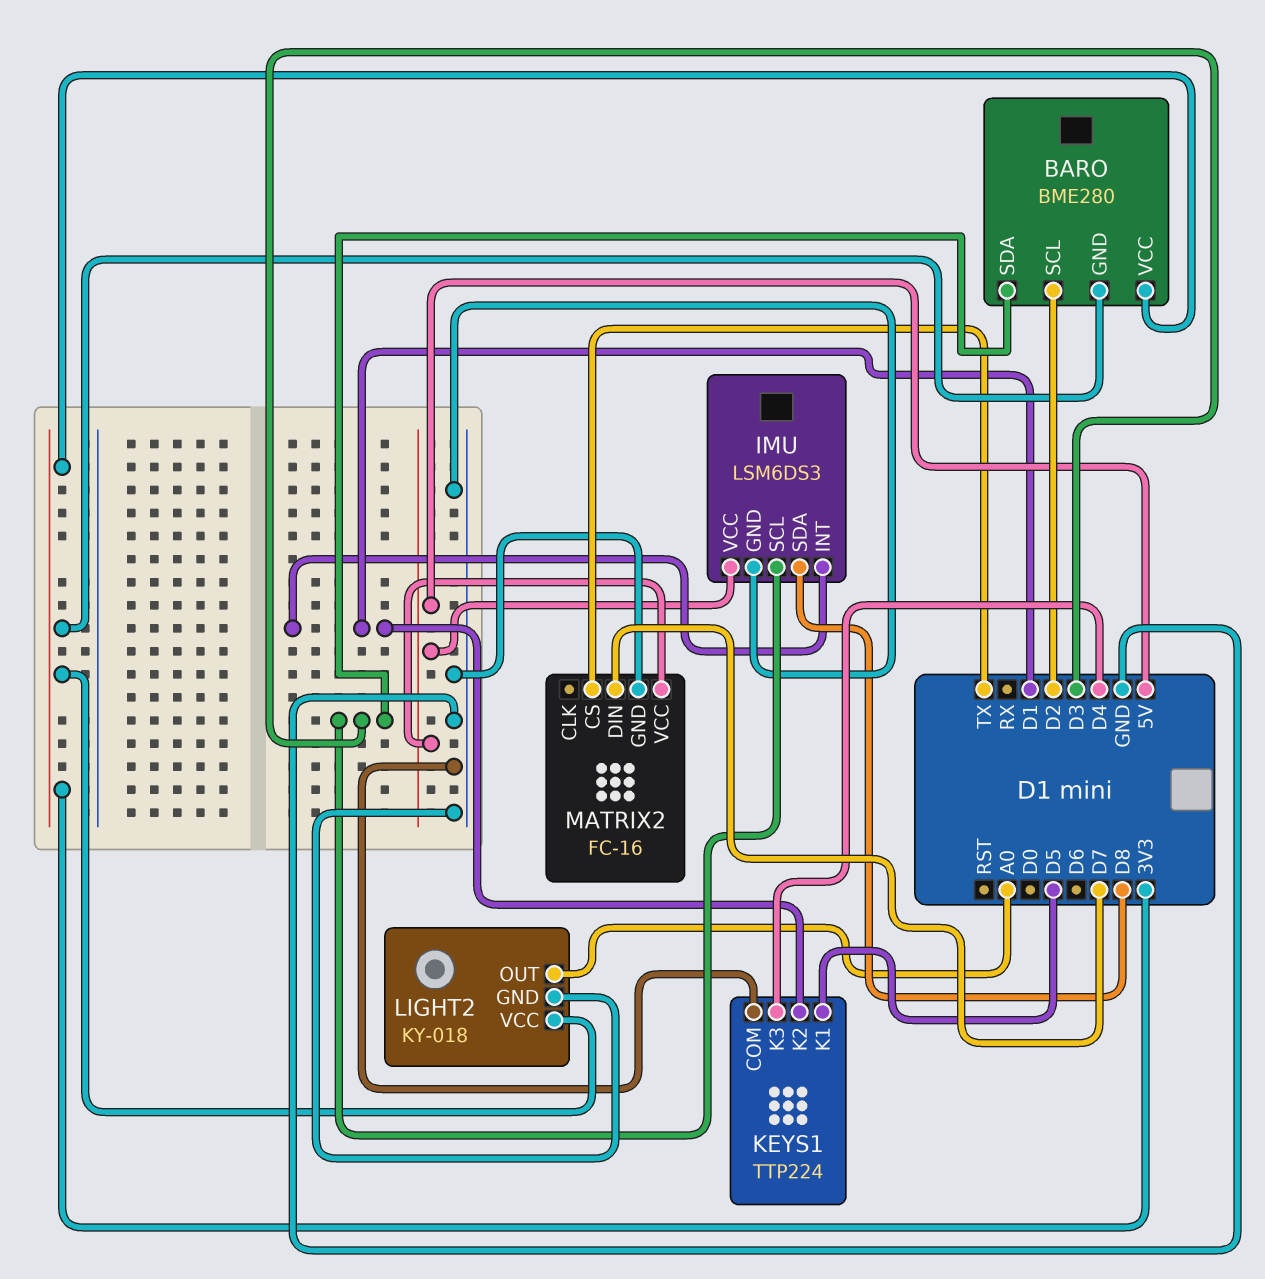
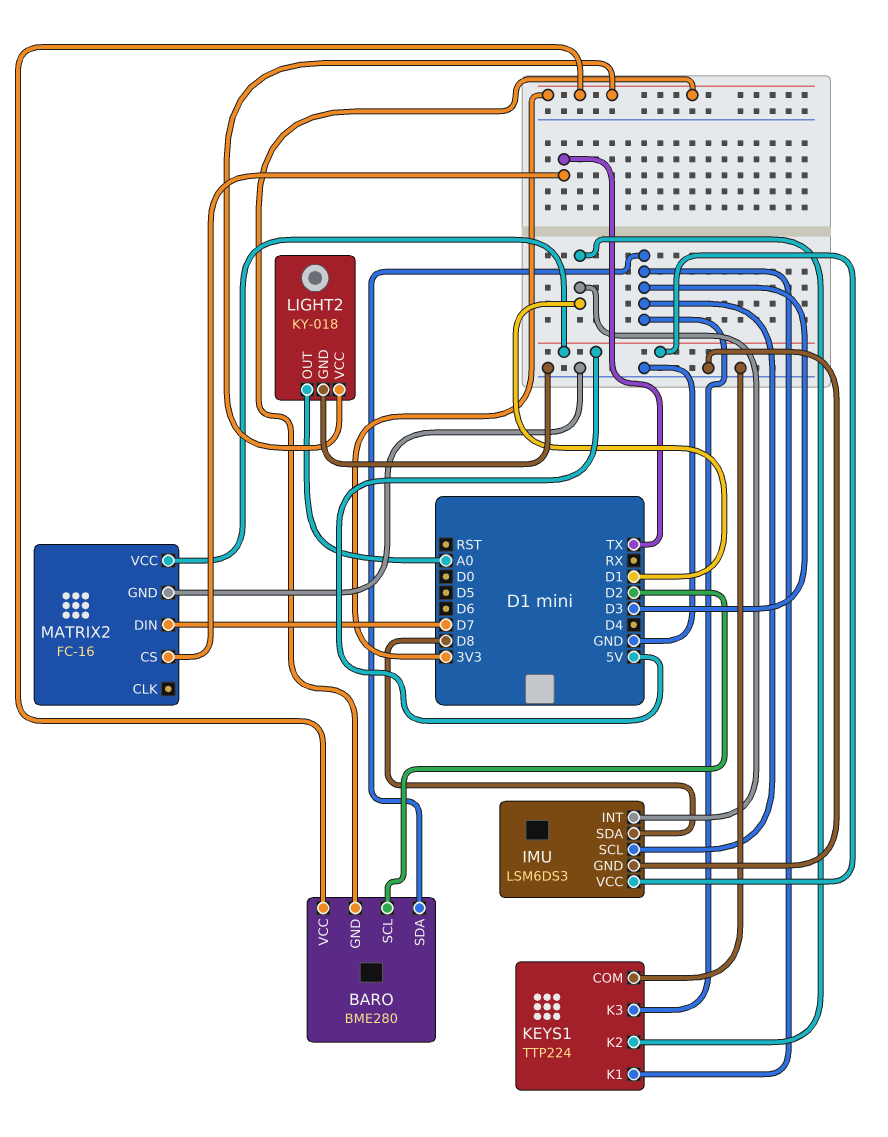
KEYS1 pin K1: D5 -> D3
KEYS1 pin K3: D4 -> D3

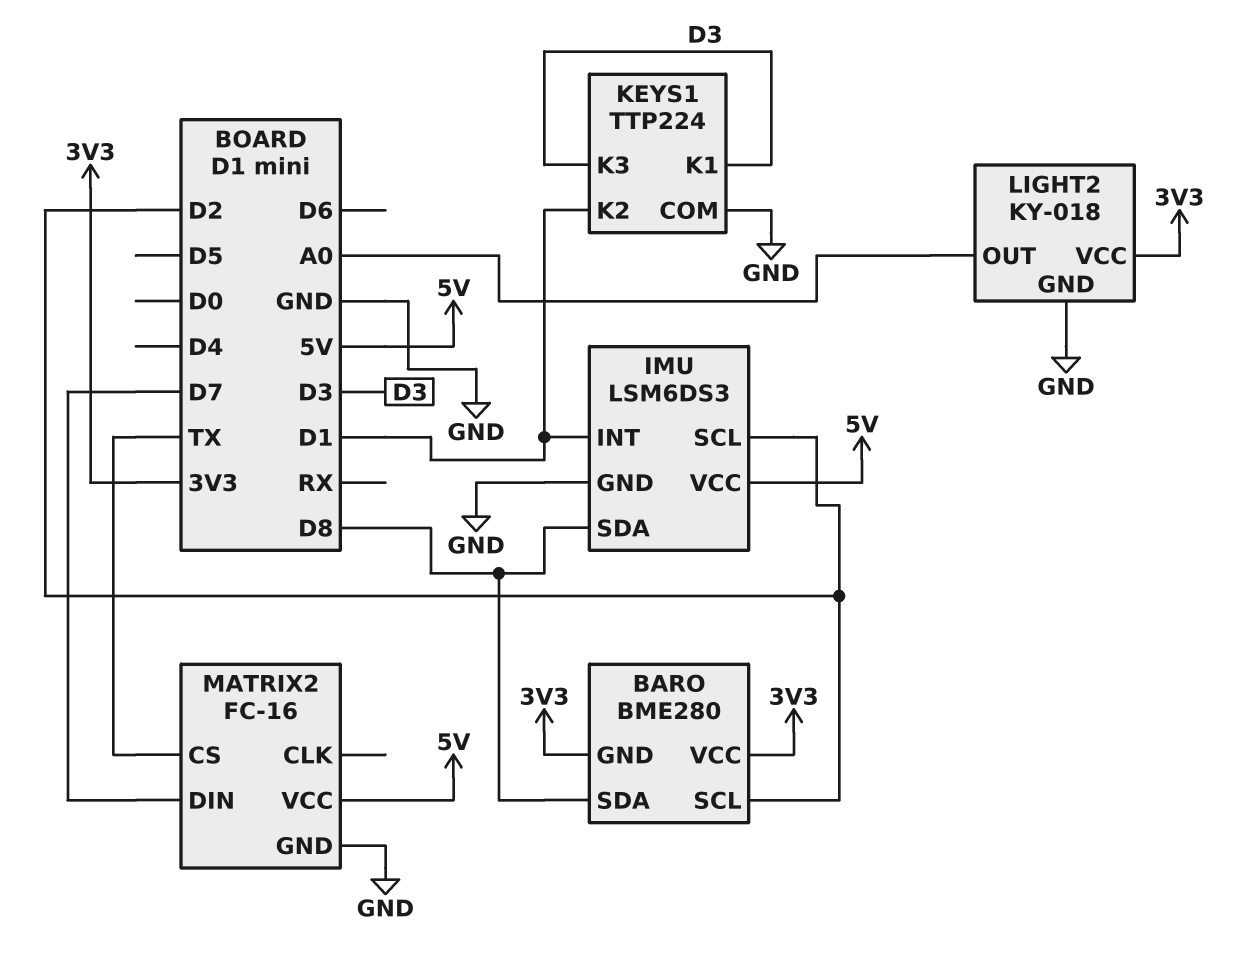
BARO pin SDA: D3 -> D8
IMU pin SCL: D3 -> D2

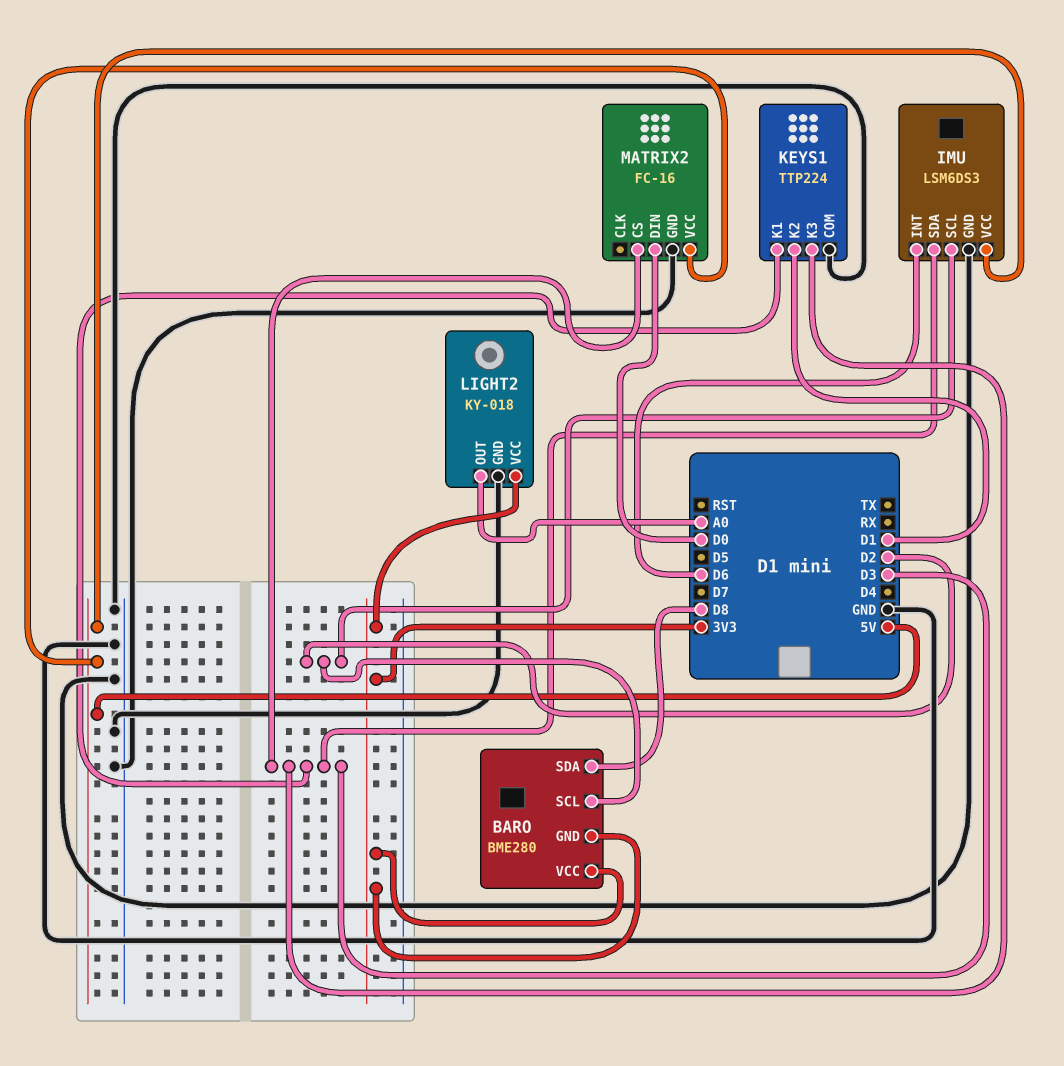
IMU pin INT: D1 -> D6
IMU pin SDA: D8 -> D3
MATRIX2 pin CS: TX -> D3
MATRIX2 pin DIN: D7 -> D0

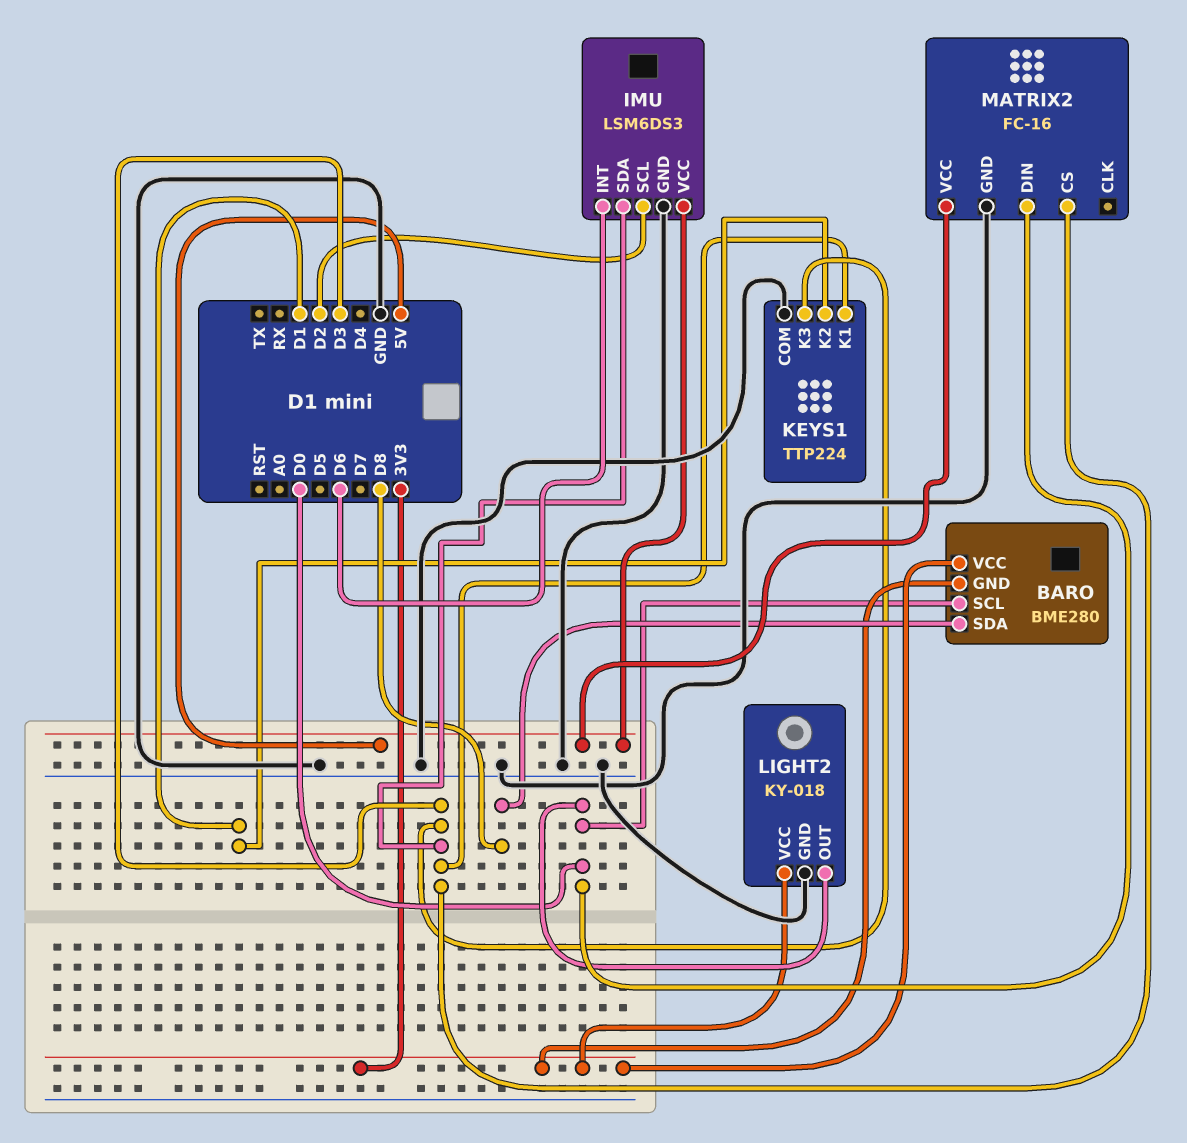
BARO pin SCL: D2 -> D0
LIGHT2 pin OUT: A0 -> D0

